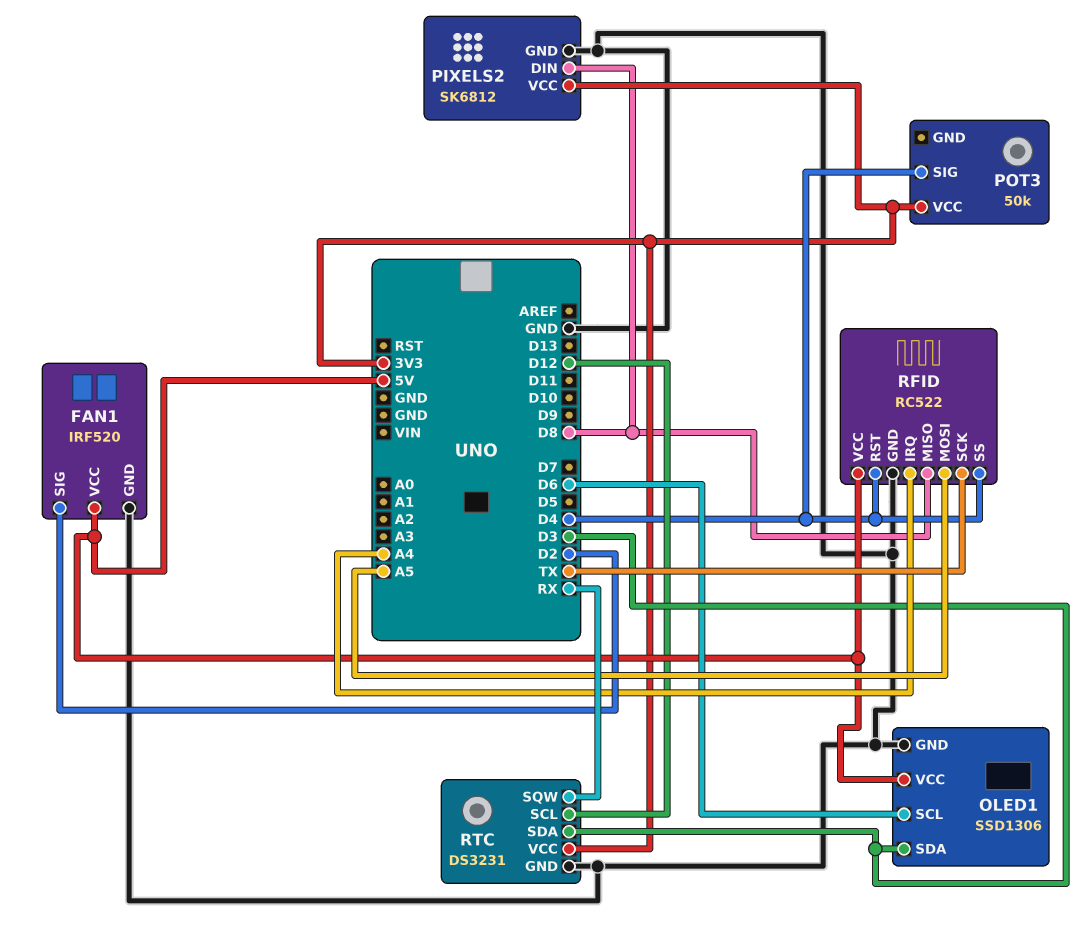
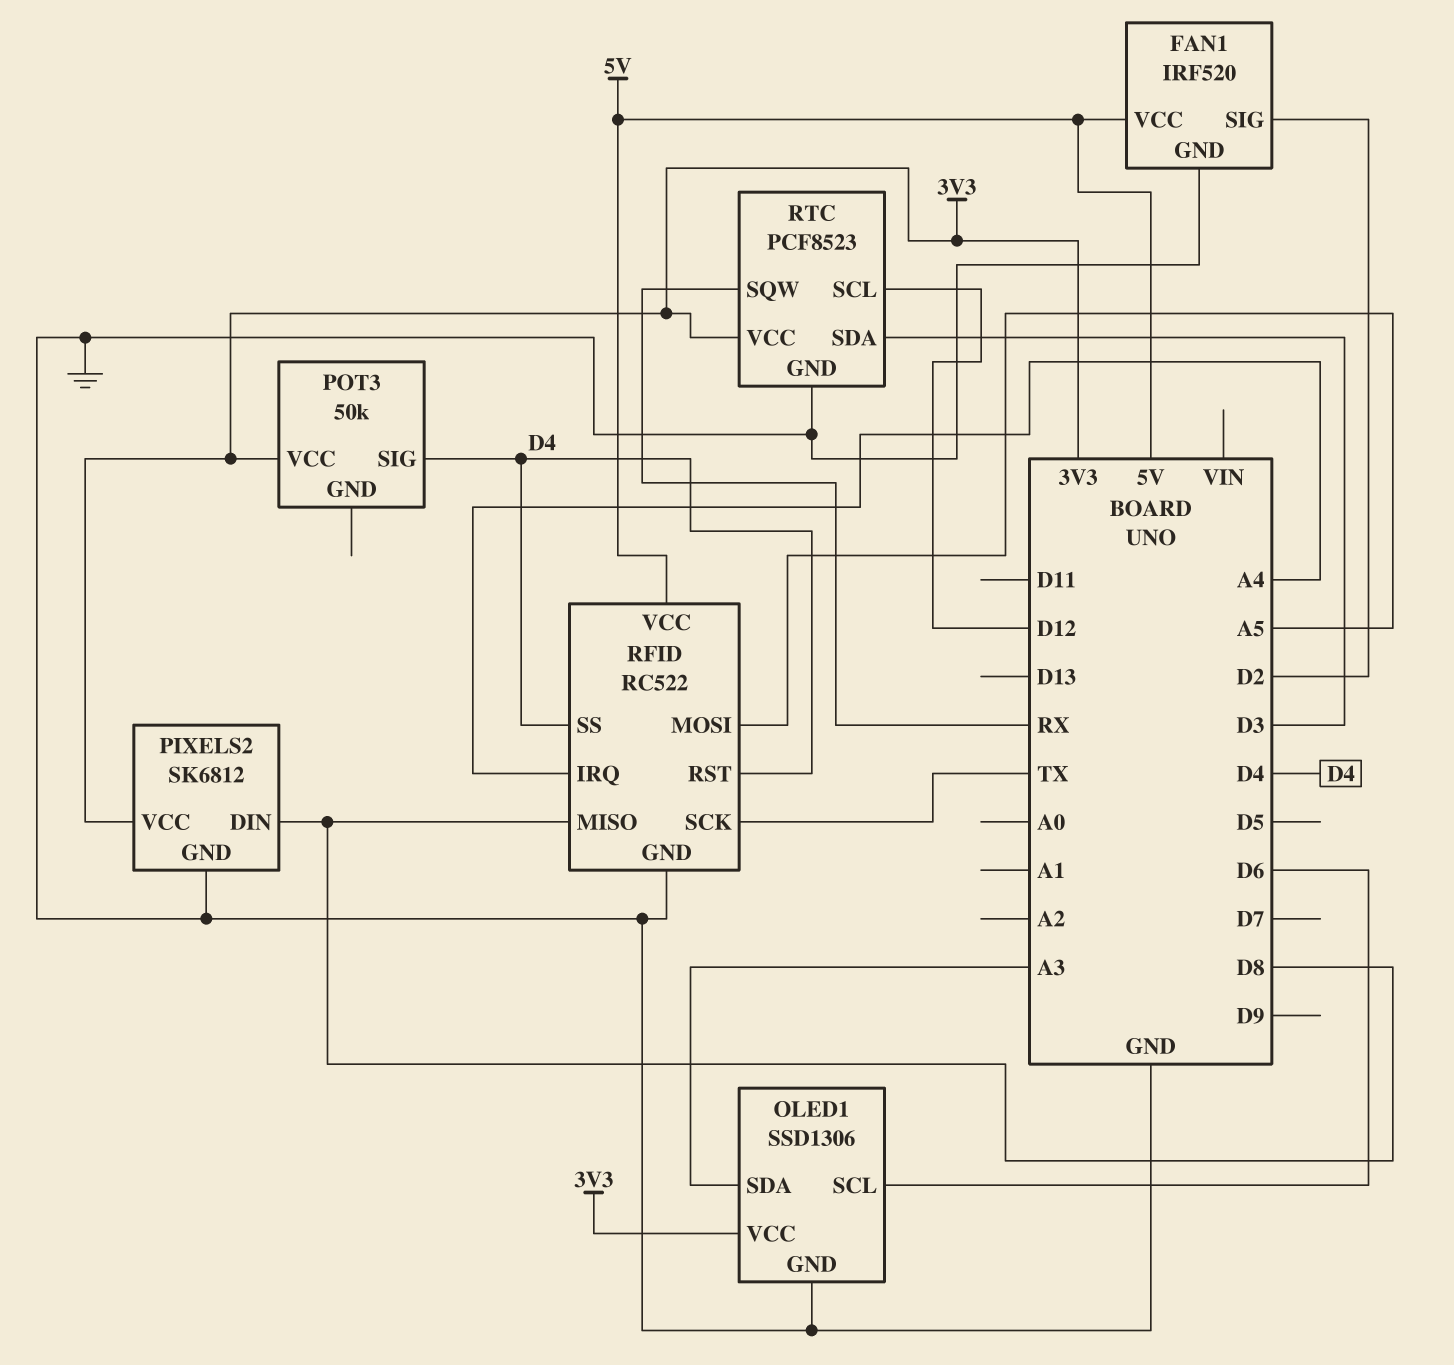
OLED1 pin SDA: D3 -> A3
OLED1 pin VCC: 5V -> 3V3
RTC: DS3231 -> PCF8523

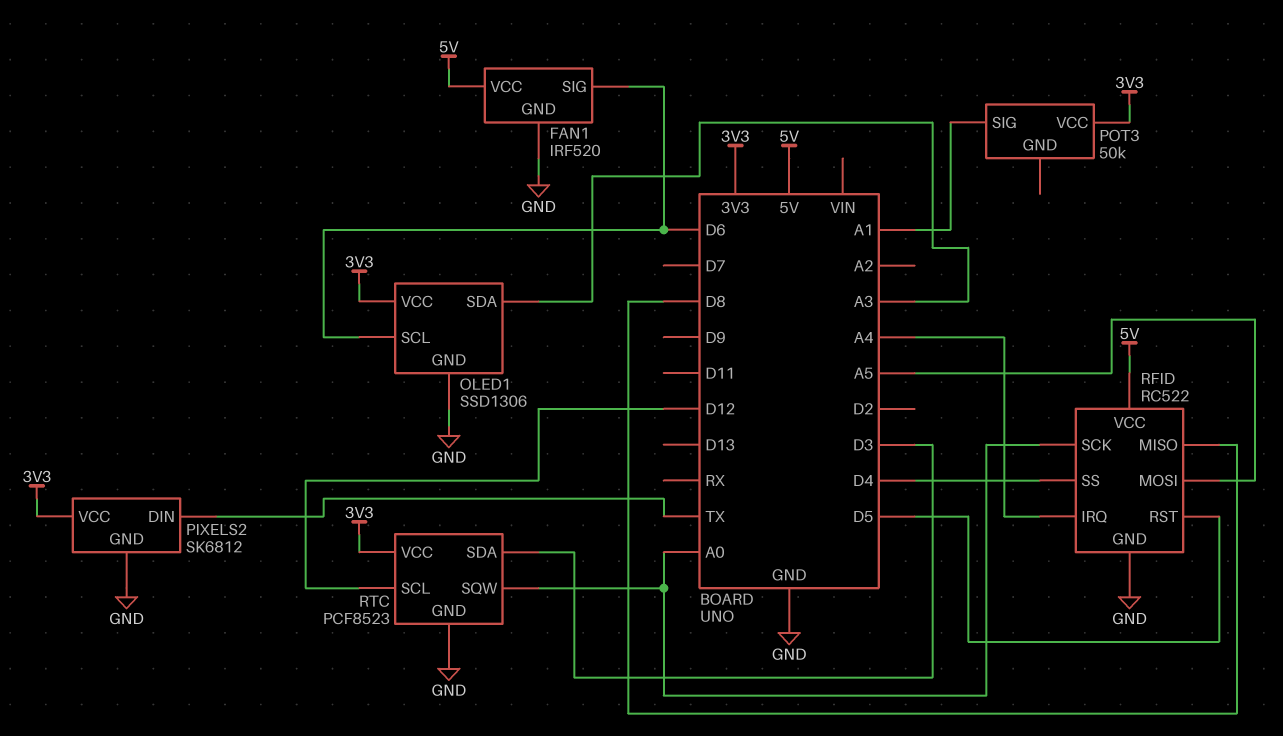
FAN1 pin SIG: D2 -> D6
PIXELS2 pin DIN: D8 -> TX
POT3 pin SIG: D4 -> A1
RFID pin RST: D4 -> D5
RFID pin SCK: TX -> A0
RTC pin SQW: RX -> A0

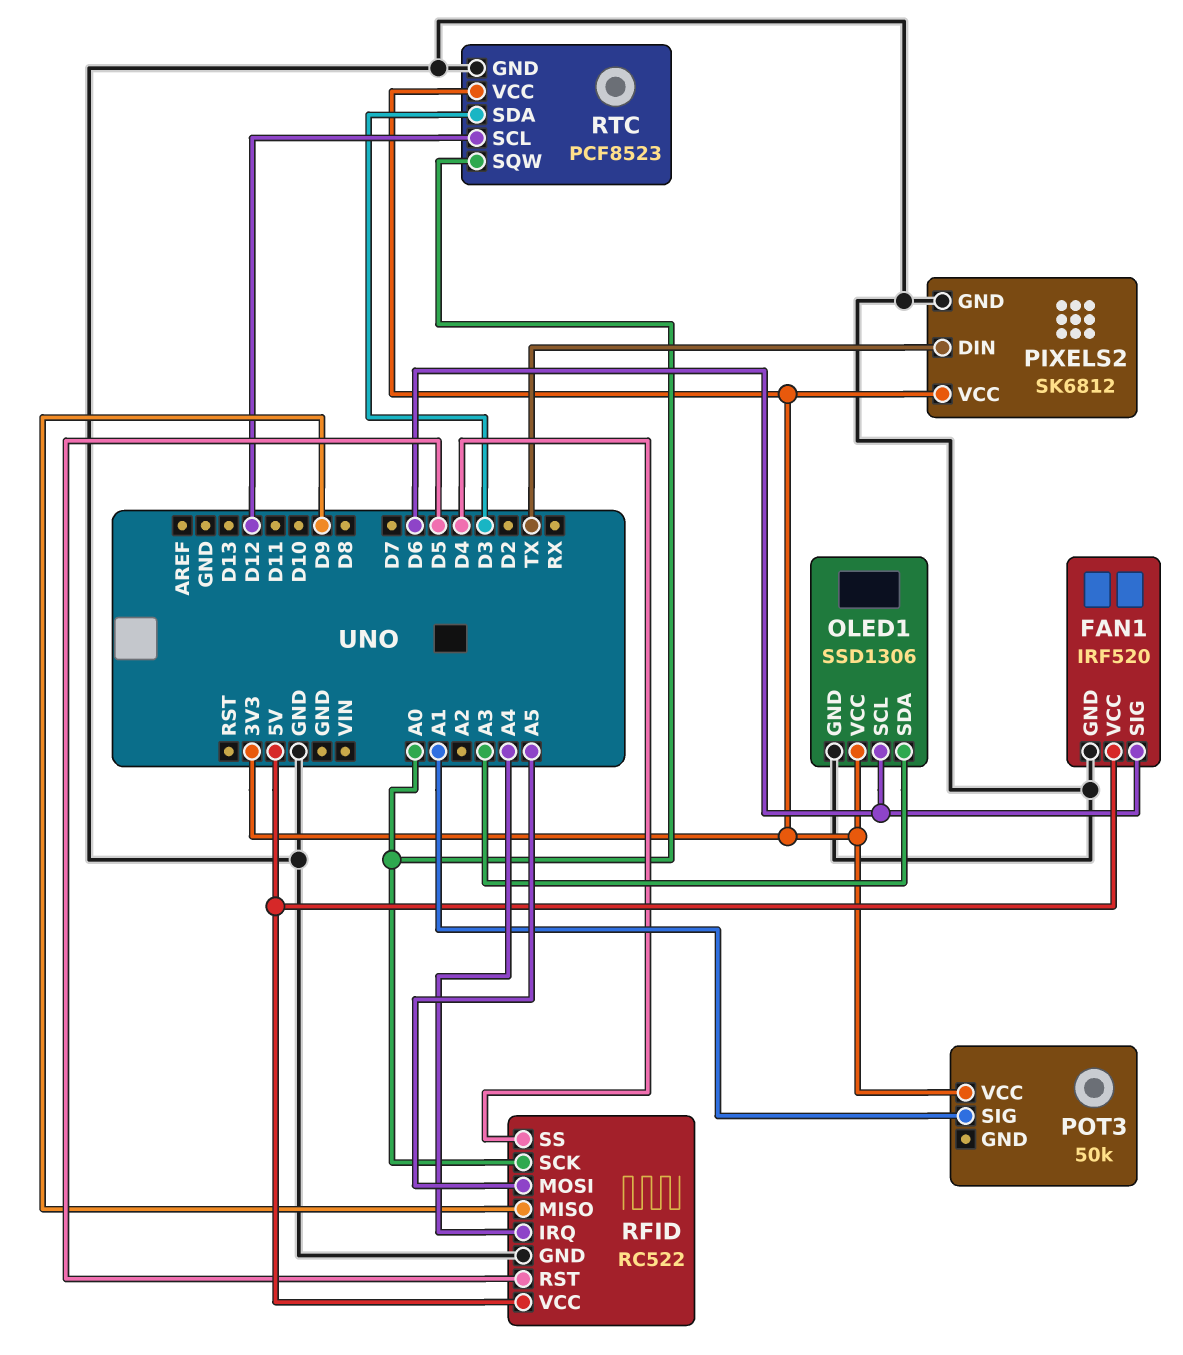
RFID pin MISO: D8 -> D9

